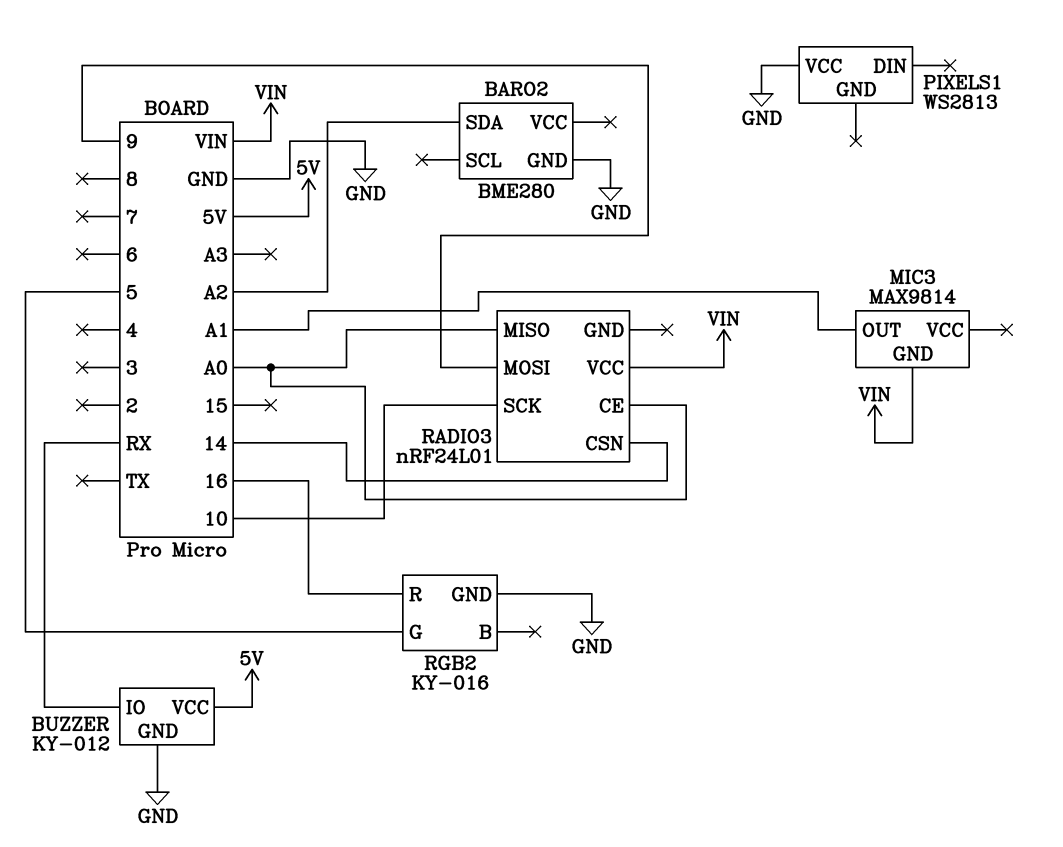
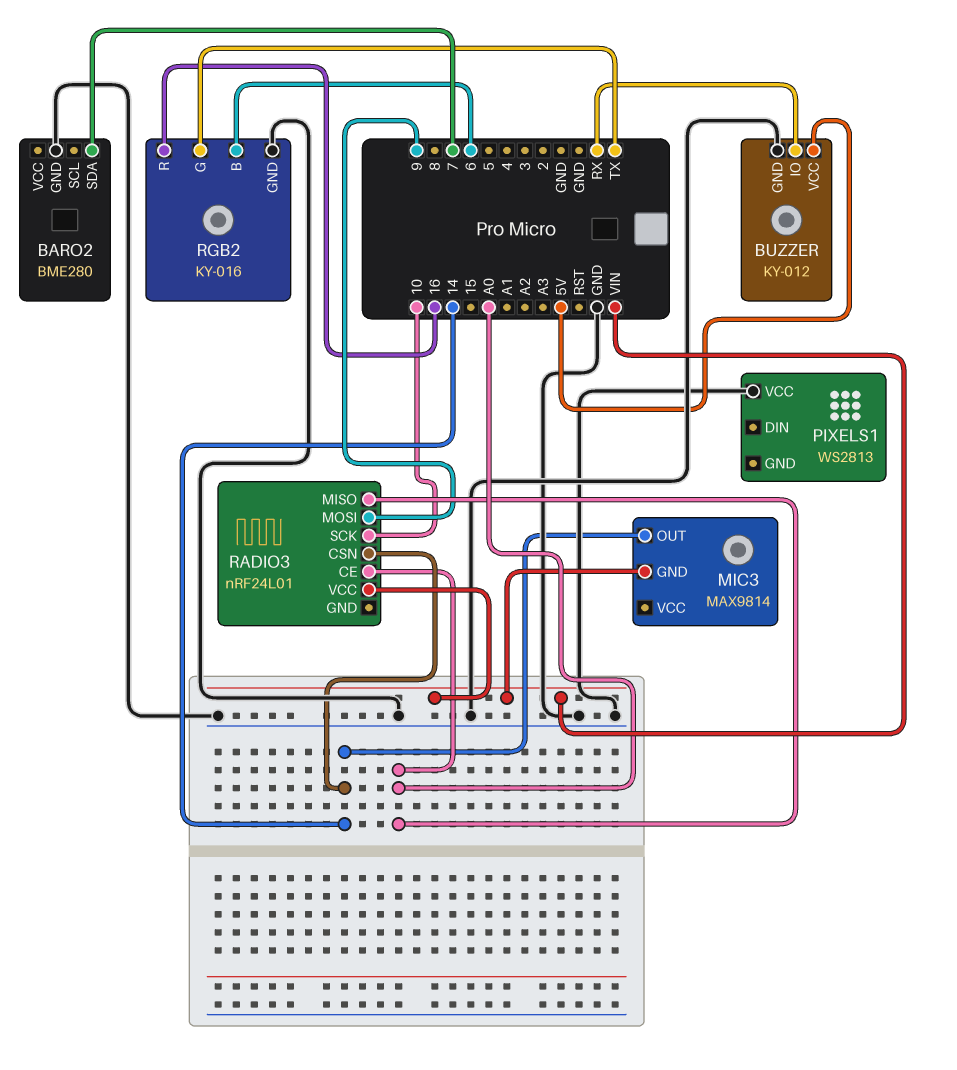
BARO2 pin SDA: A2 -> 7
MIC3 pin OUT: A1 -> 14
RGB2 pin B: none -> 6
RGB2 pin G: 5 -> TX

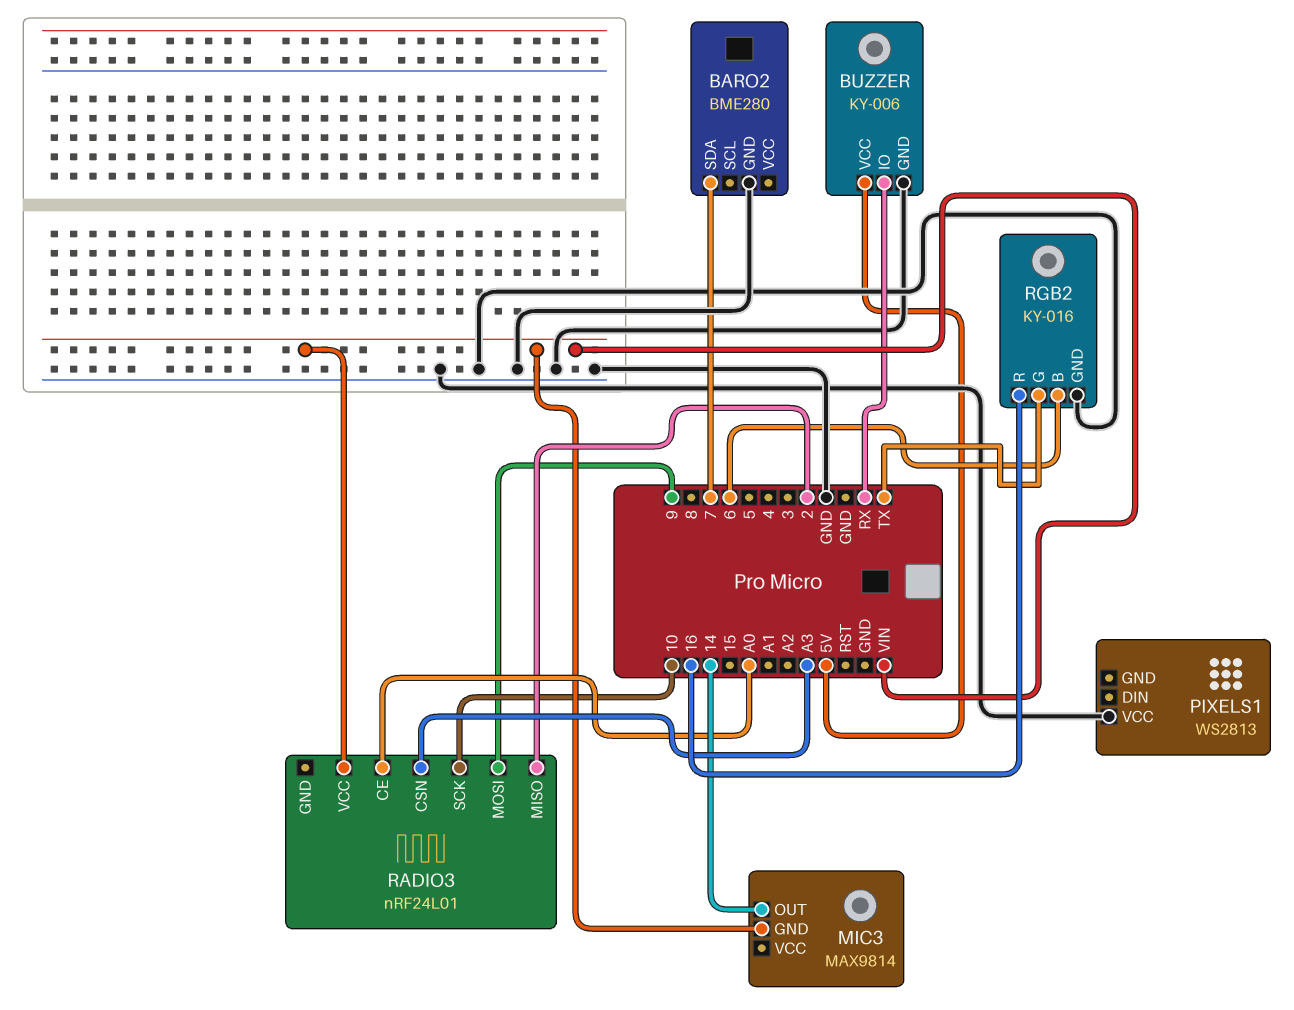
BUZZER: KY-012 -> KY-006
RADIO3 pin CSN: 14 -> A3
RADIO3 pin MISO: A0 -> 2

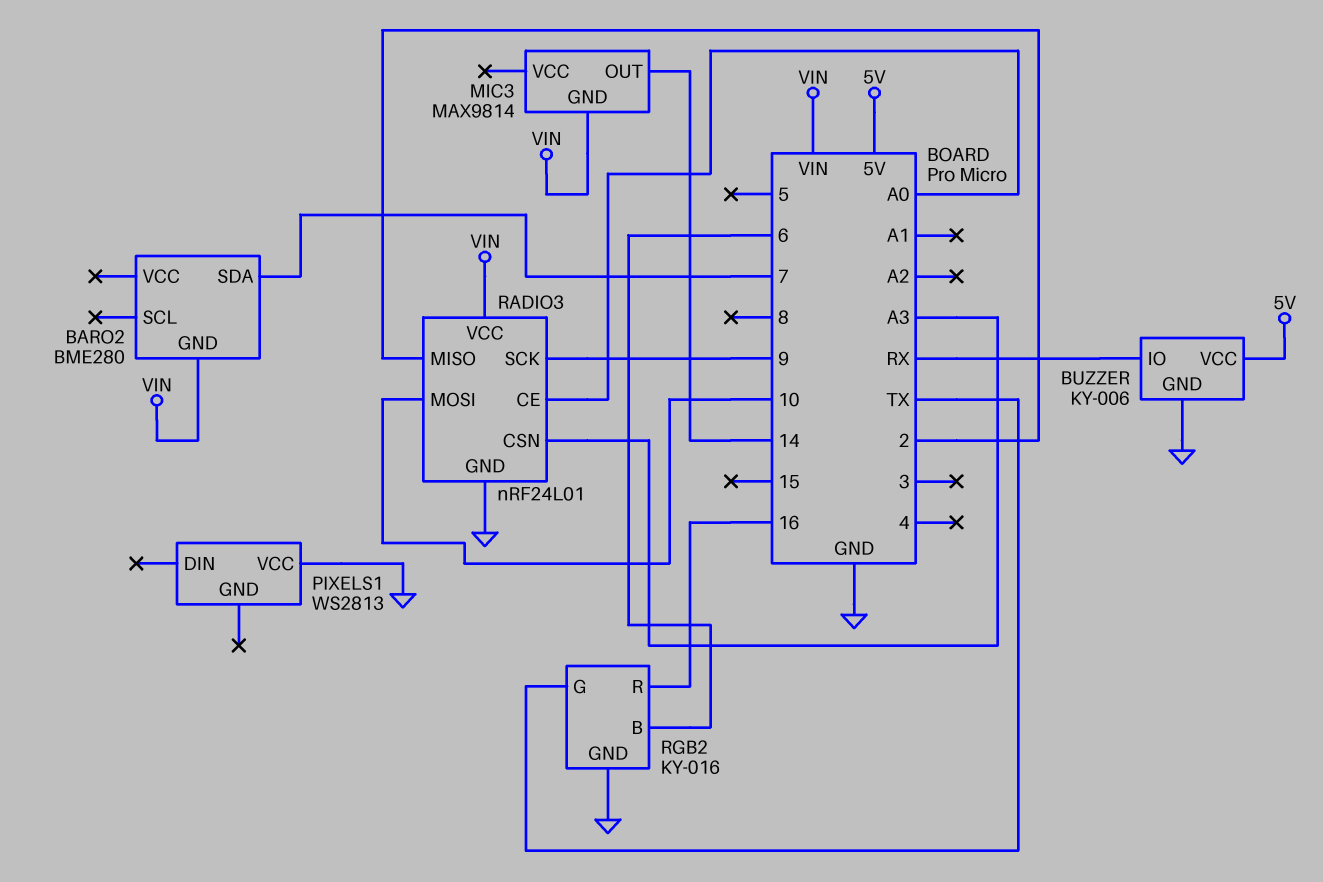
BARO2 pin GND: GND -> VIN
RADIO3 pin GND: none -> GND
RADIO3 pin MOSI: 9 -> 10
RADIO3 pin SCK: 10 -> 9

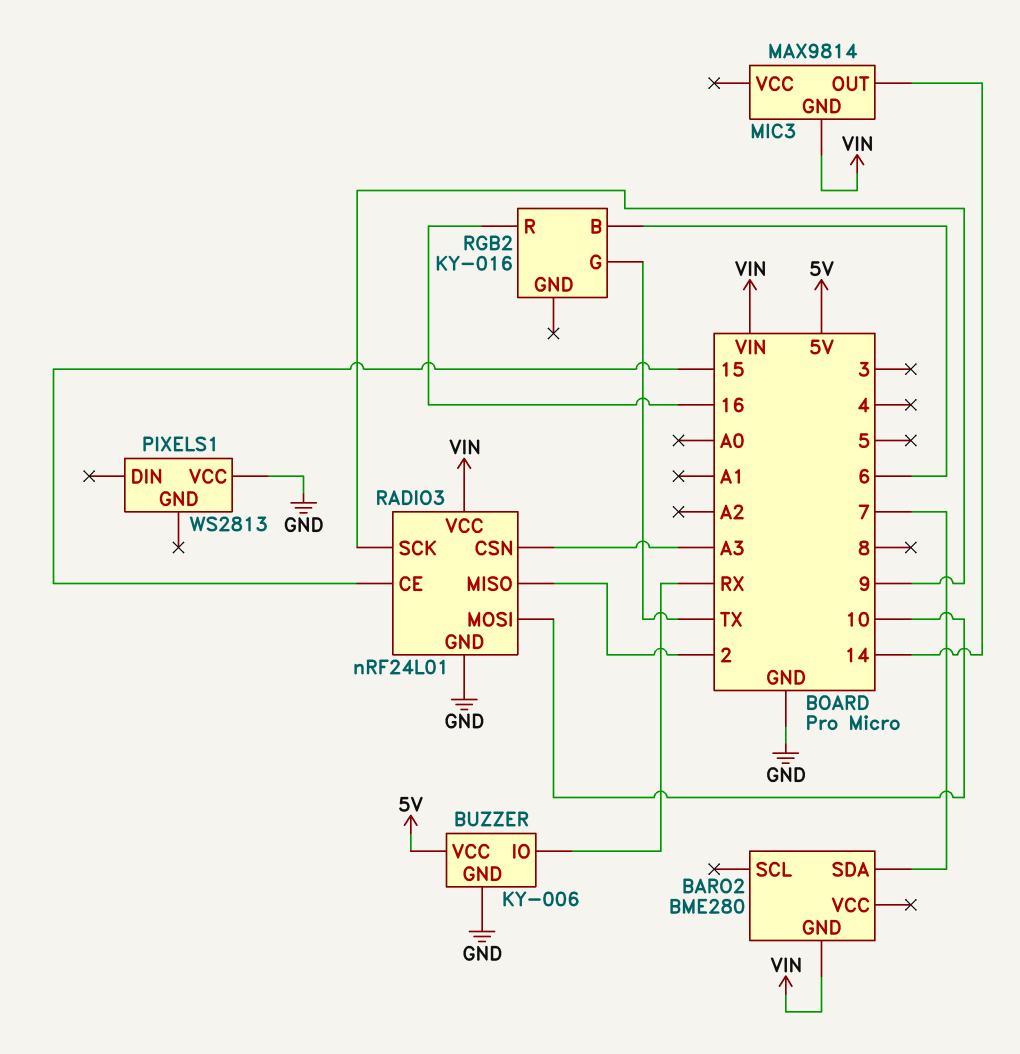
RADIO3 pin CE: A0 -> 15
RGB2 pin GND: GND -> none

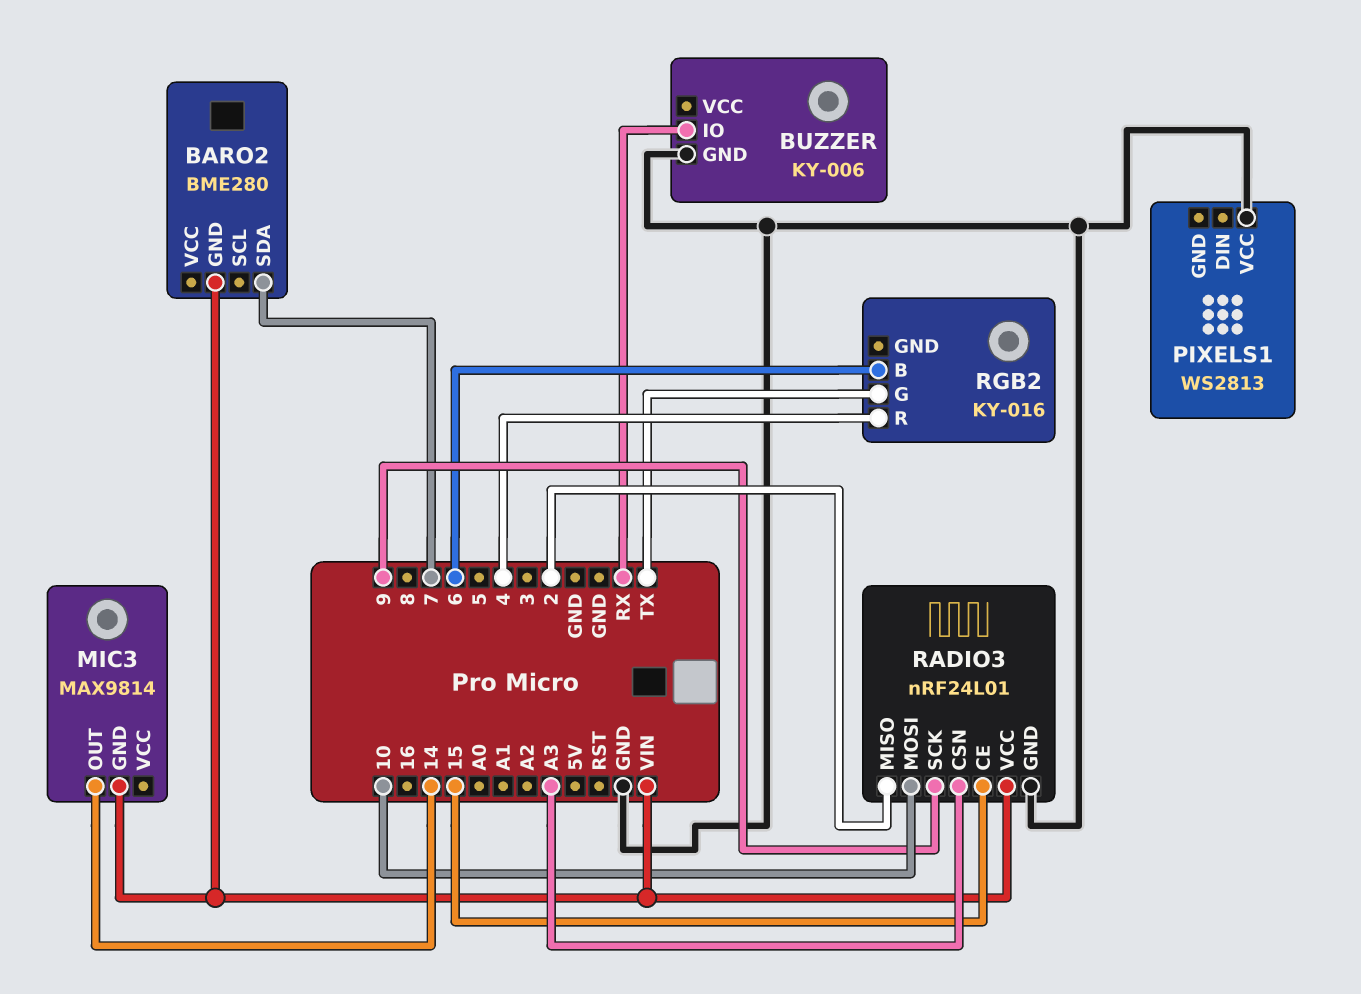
BUZZER pin VCC: 5V -> none
RGB2 pin R: 16 -> 4

